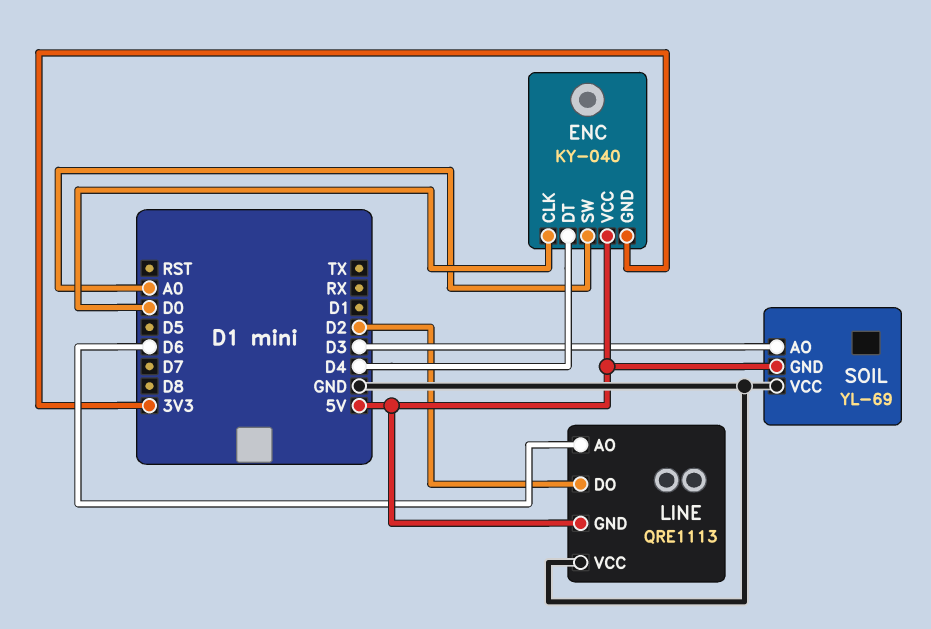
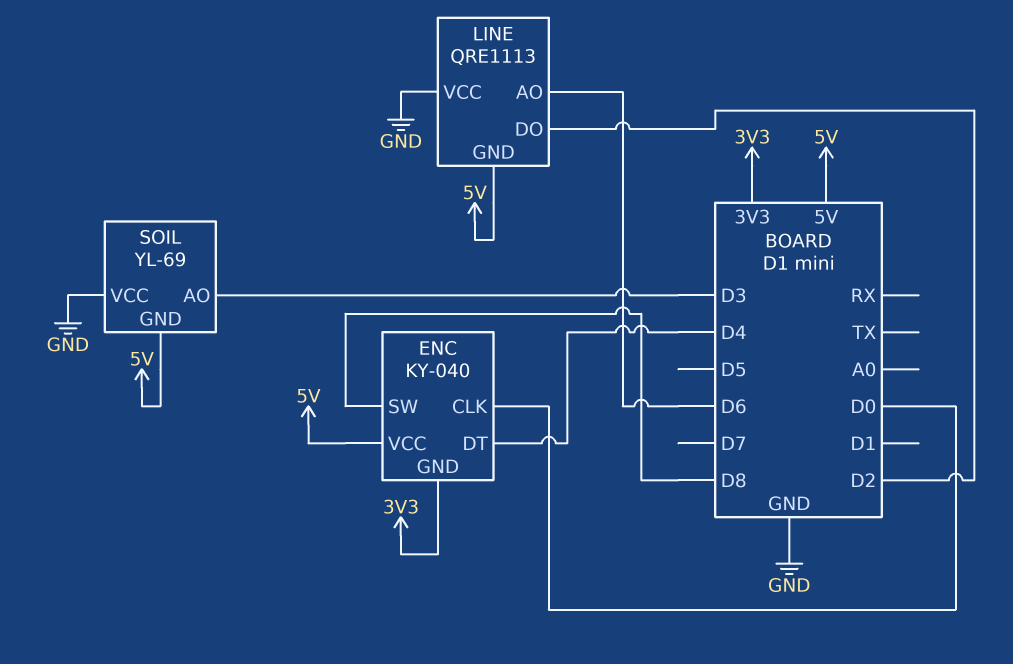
ENC pin SW: A0 -> D8

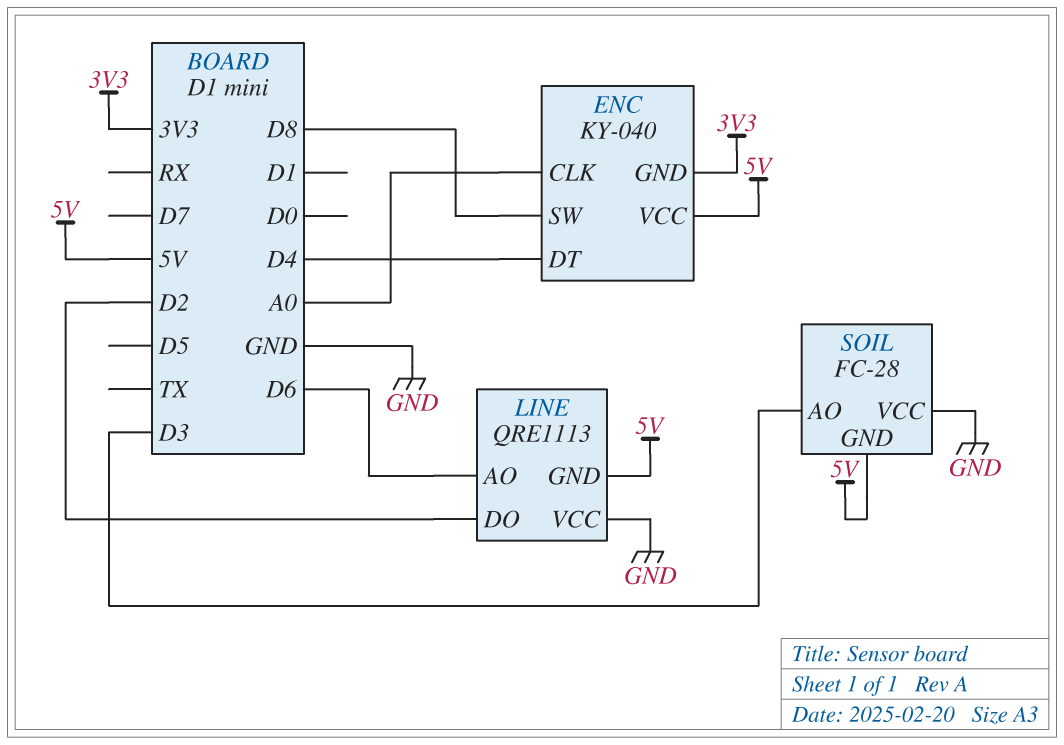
ENC pin CLK: D0 -> A0
SOIL: YL-69 -> FC-28

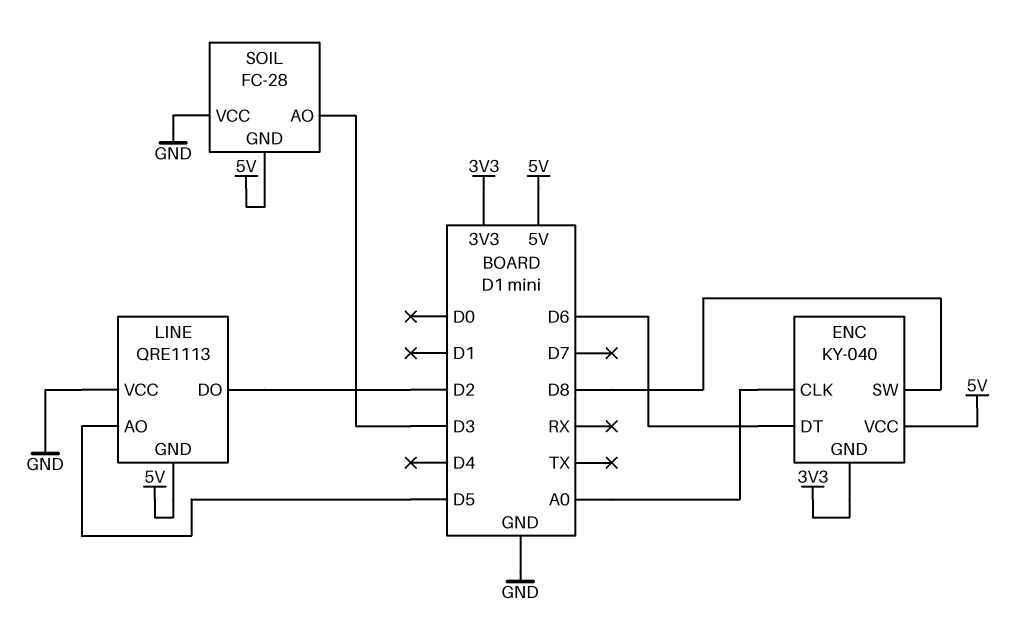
ENC pin DT: D4 -> D6
LINE pin AO: D6 -> D5

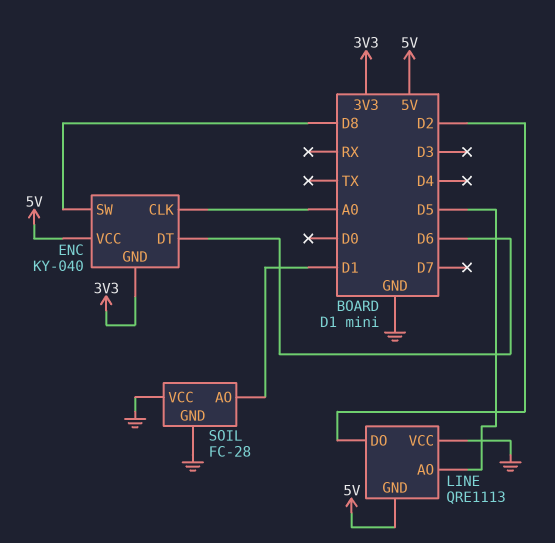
SOIL pin AO: D3 -> D1
SOIL pin GND: 5V -> GND

